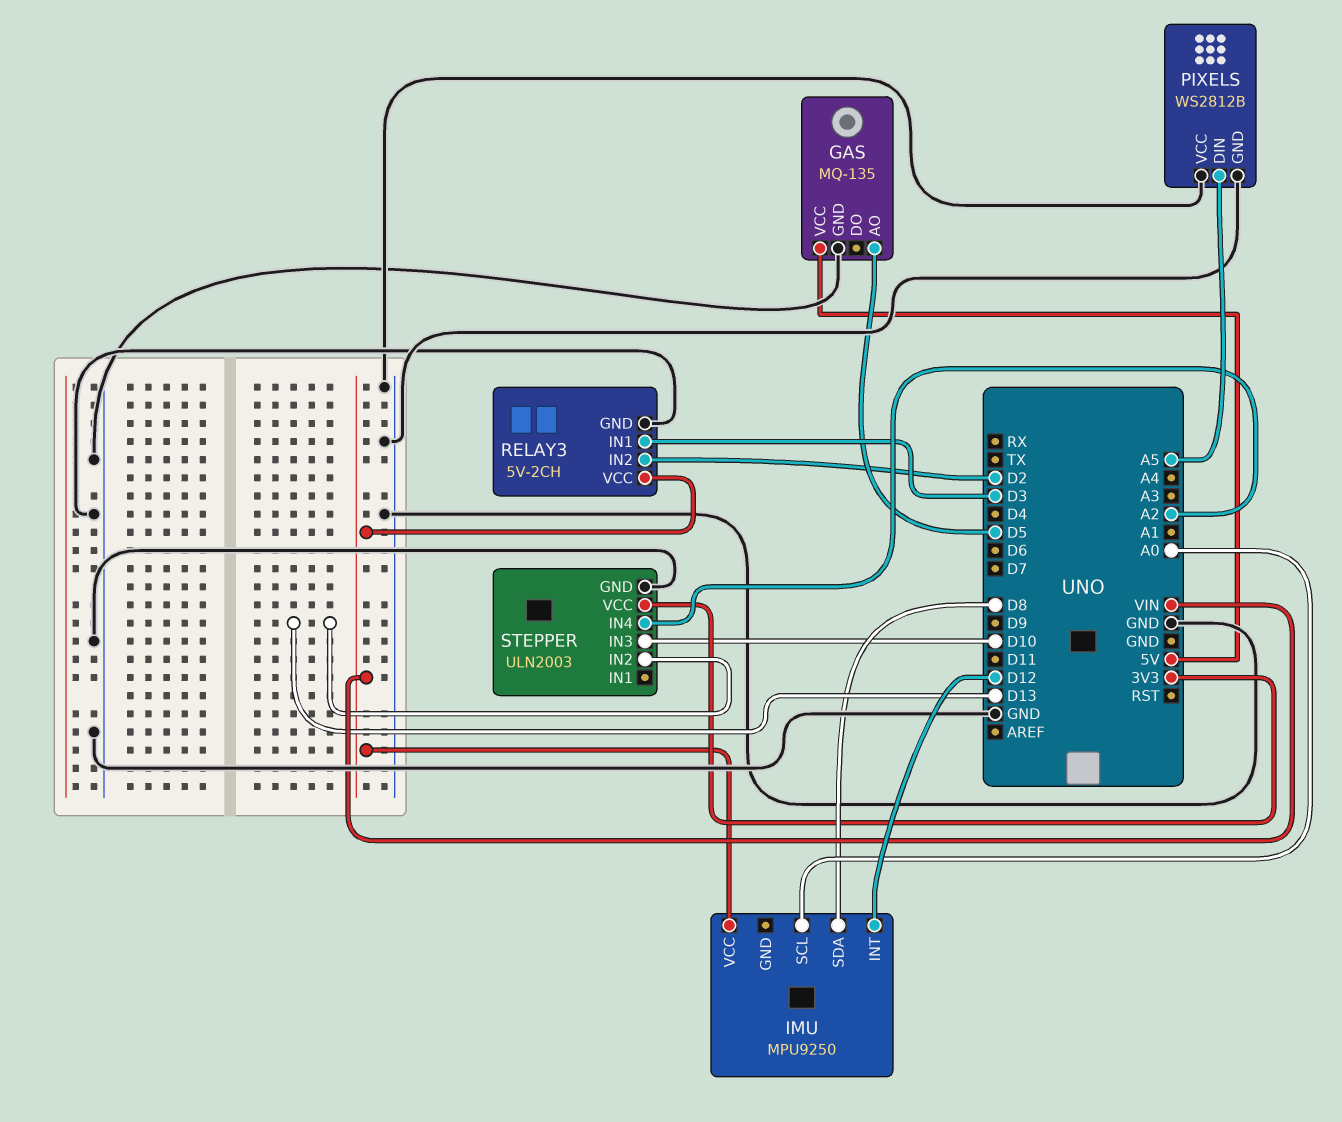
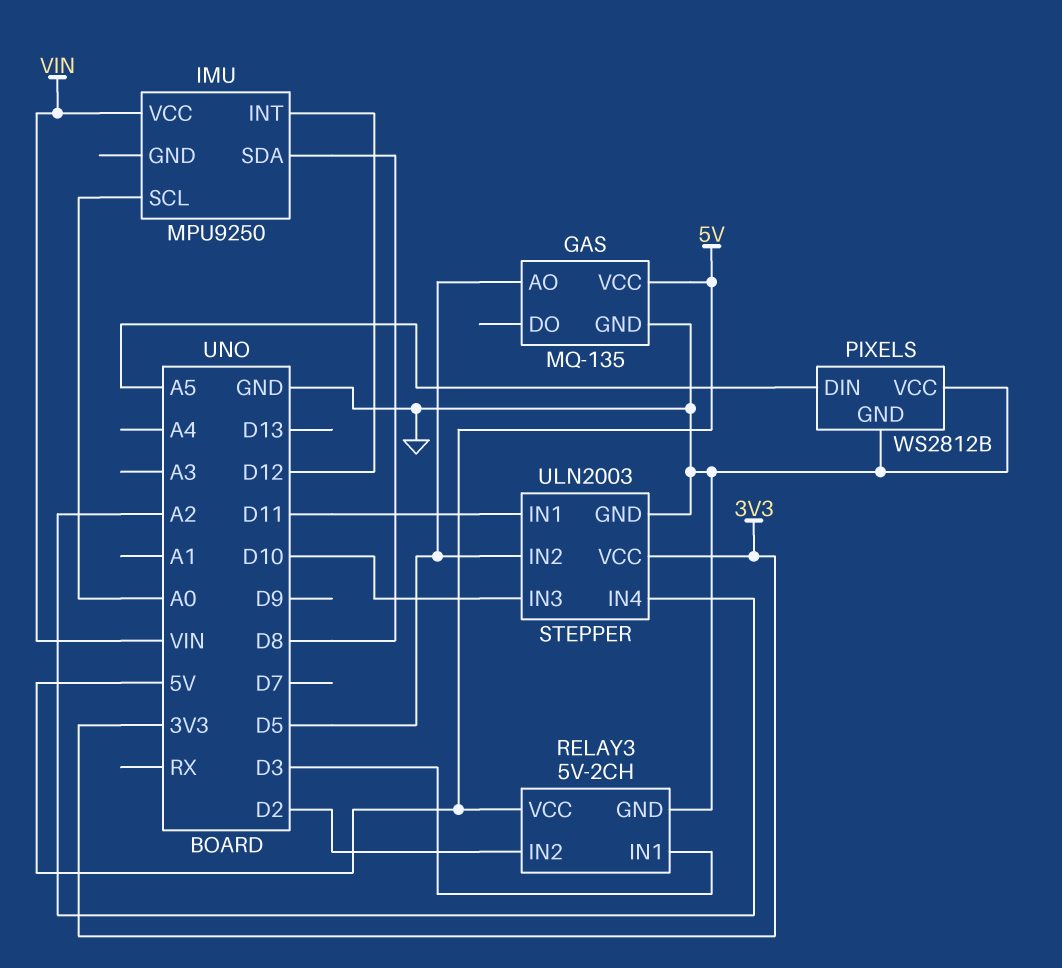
RELAY3 pin VCC: VIN -> 5V
STEPPER pin IN1: none -> D11
STEPPER pin IN2: D13 -> D5

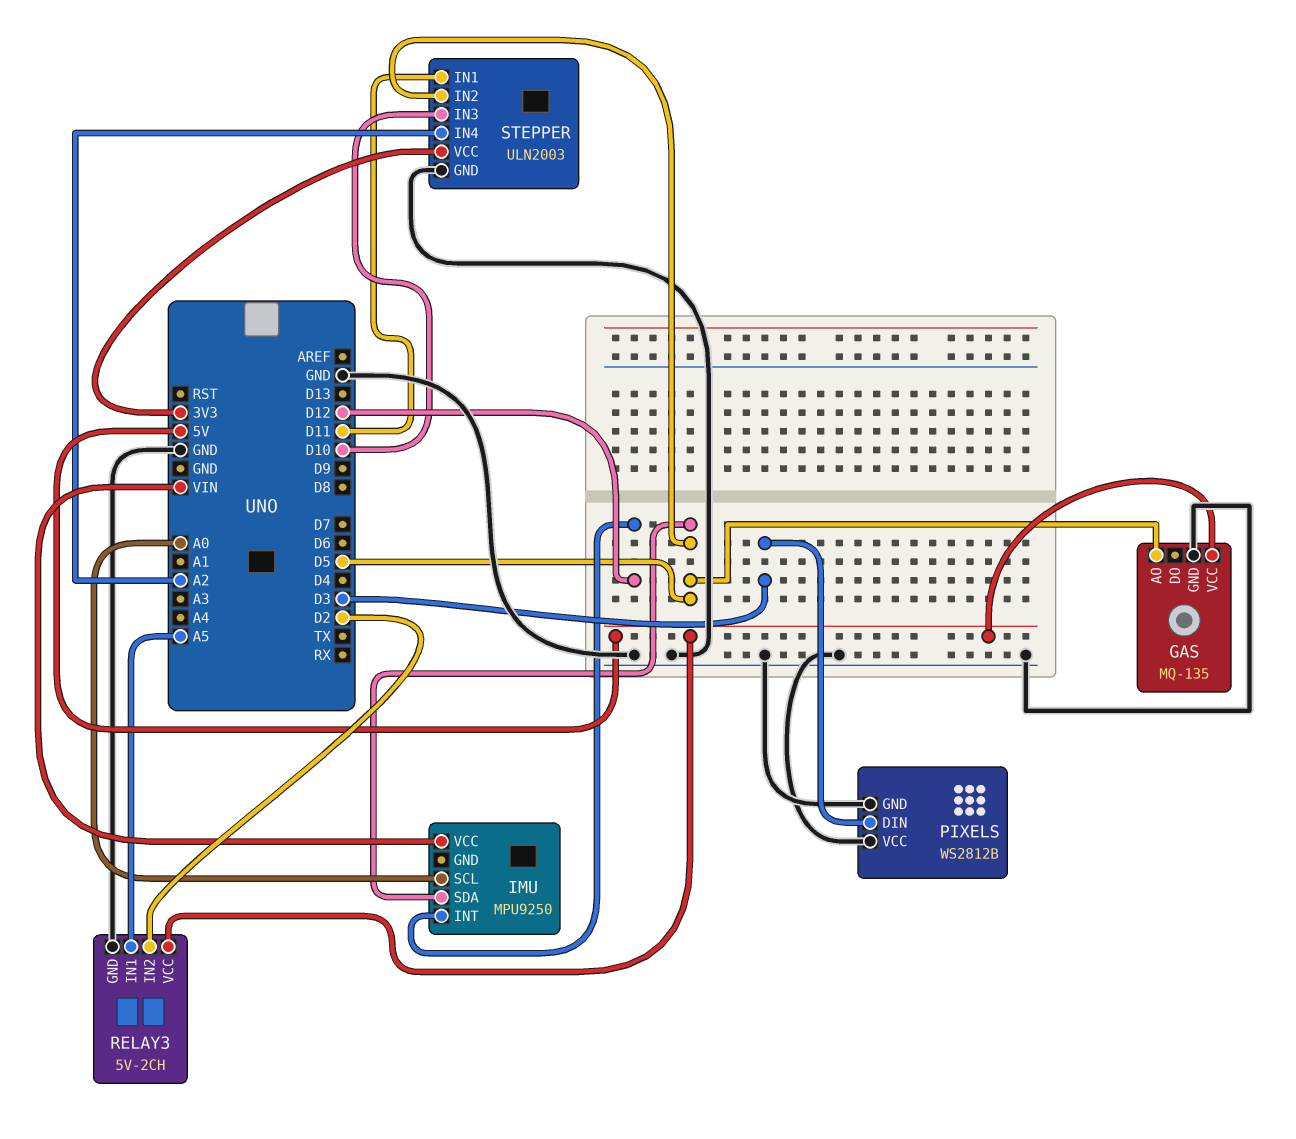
IMU pin SDA: D8 -> D5
PIXELS pin DIN: A5 -> D3
RELAY3 pin IN1: D3 -> A5

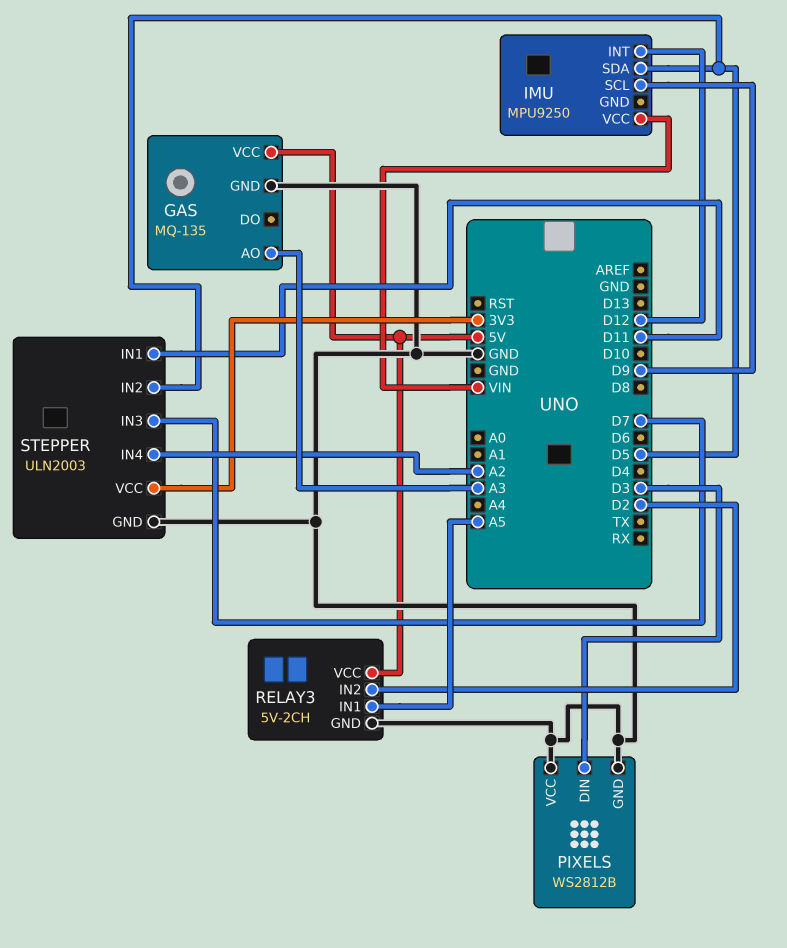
GAS pin AO: D5 -> A3
IMU pin SCL: A0 -> D9
STEPPER pin IN3: D10 -> D7

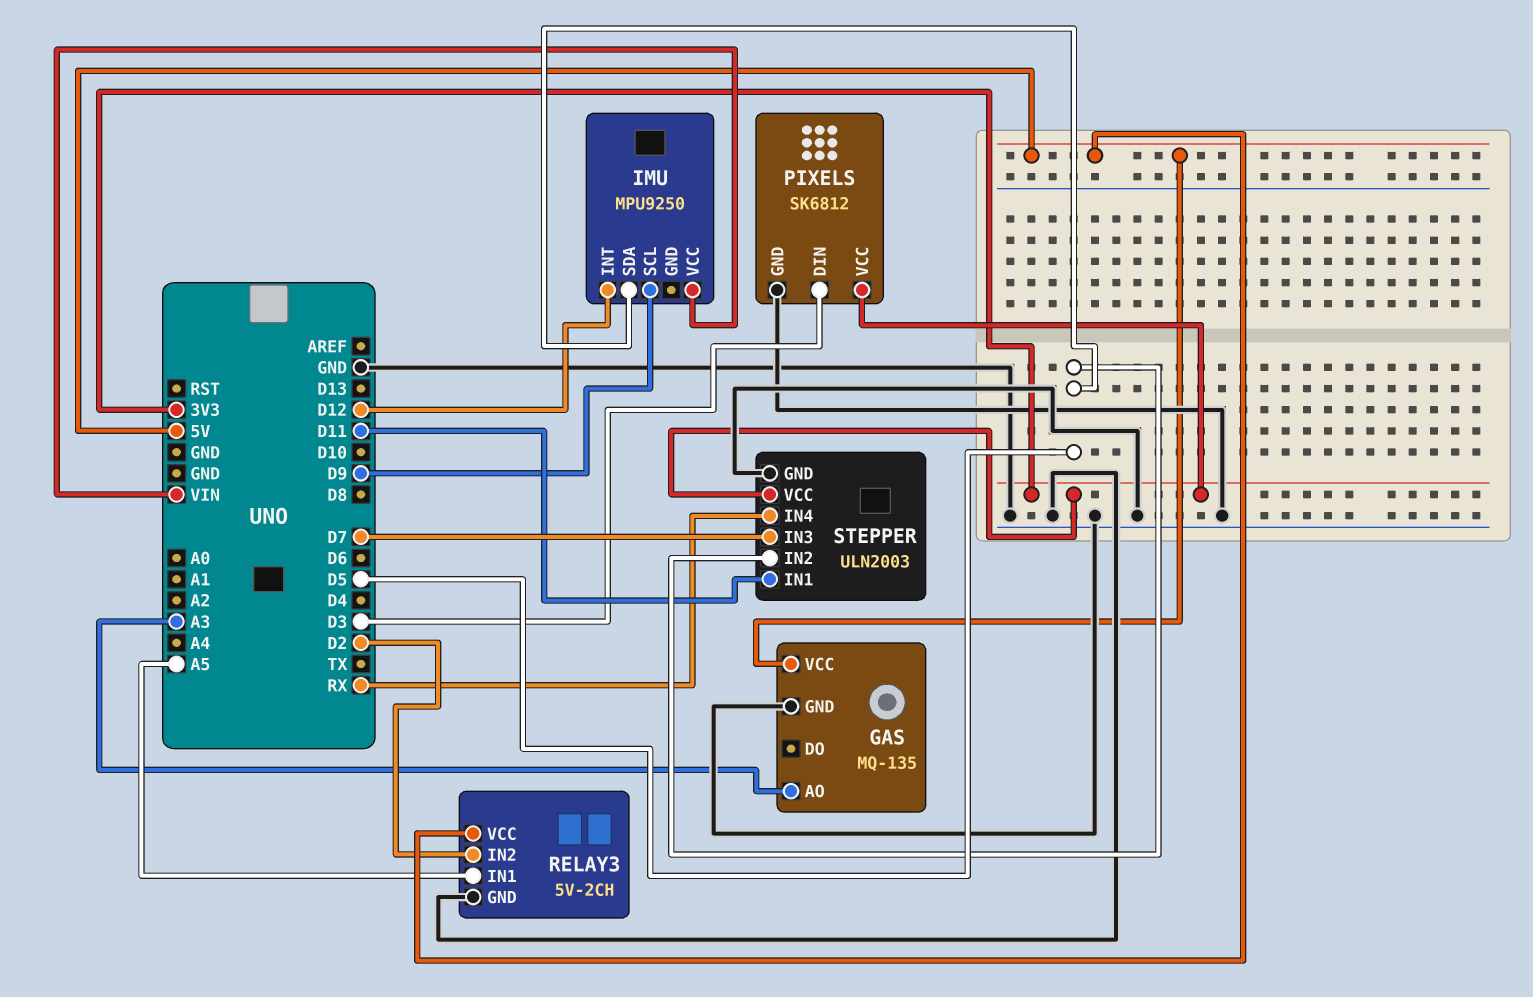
PIXELS: WS2812B -> SK6812
PIXELS pin VCC: GND -> 3V3
STEPPER pin IN4: A2 -> RX

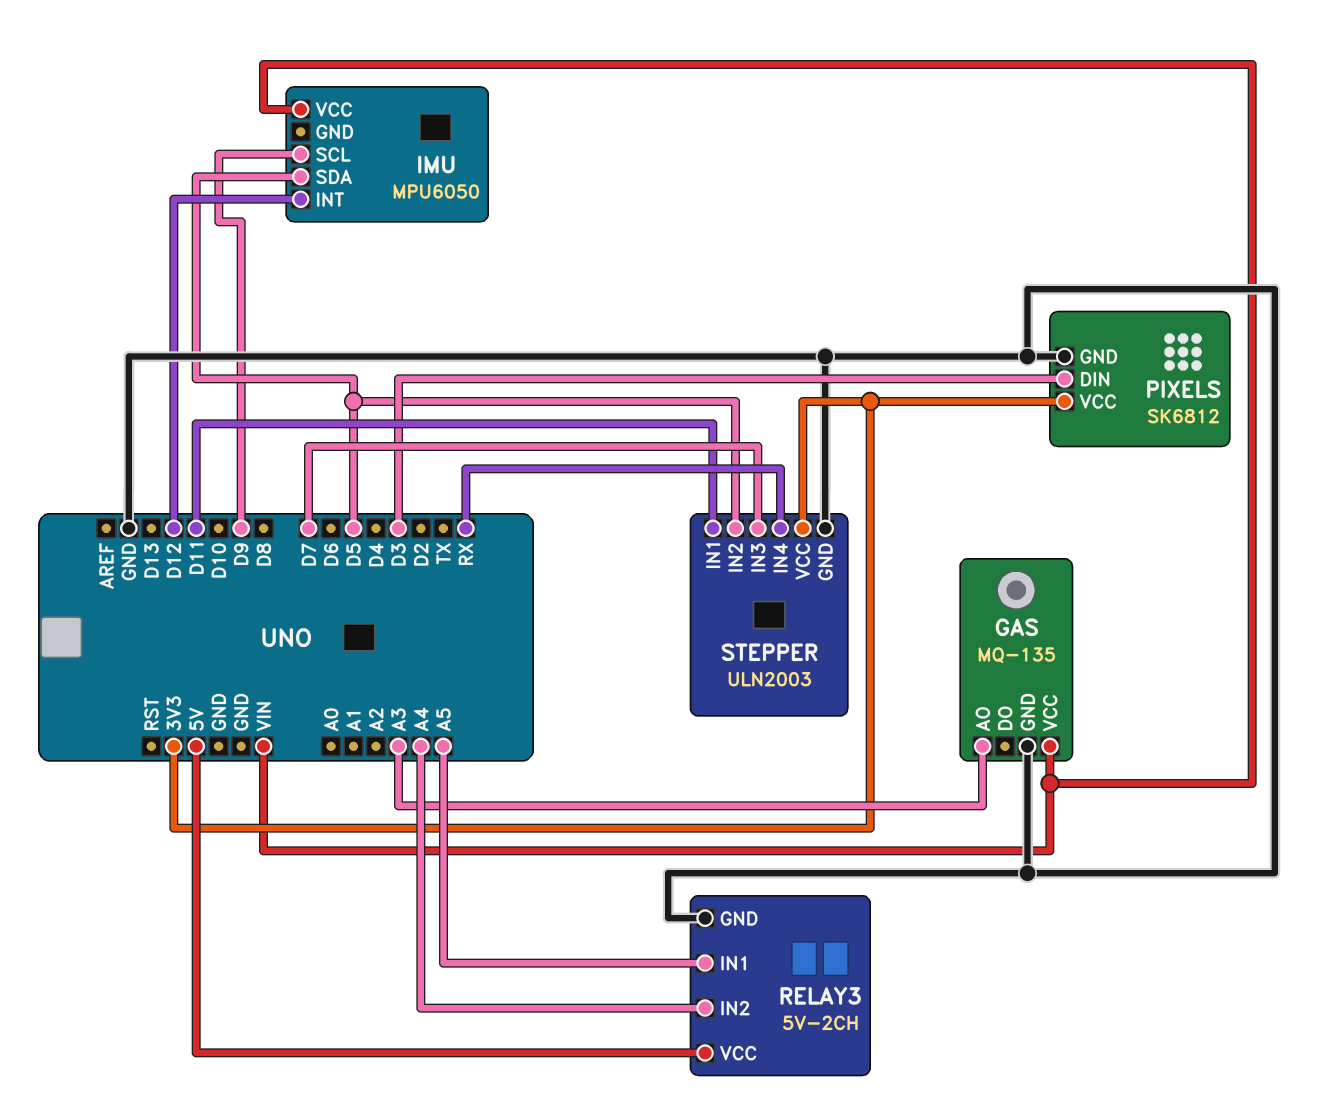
GAS pin VCC: 5V -> VIN
IMU: MPU9250 -> MPU6050
RELAY3 pin IN2: D2 -> A4

